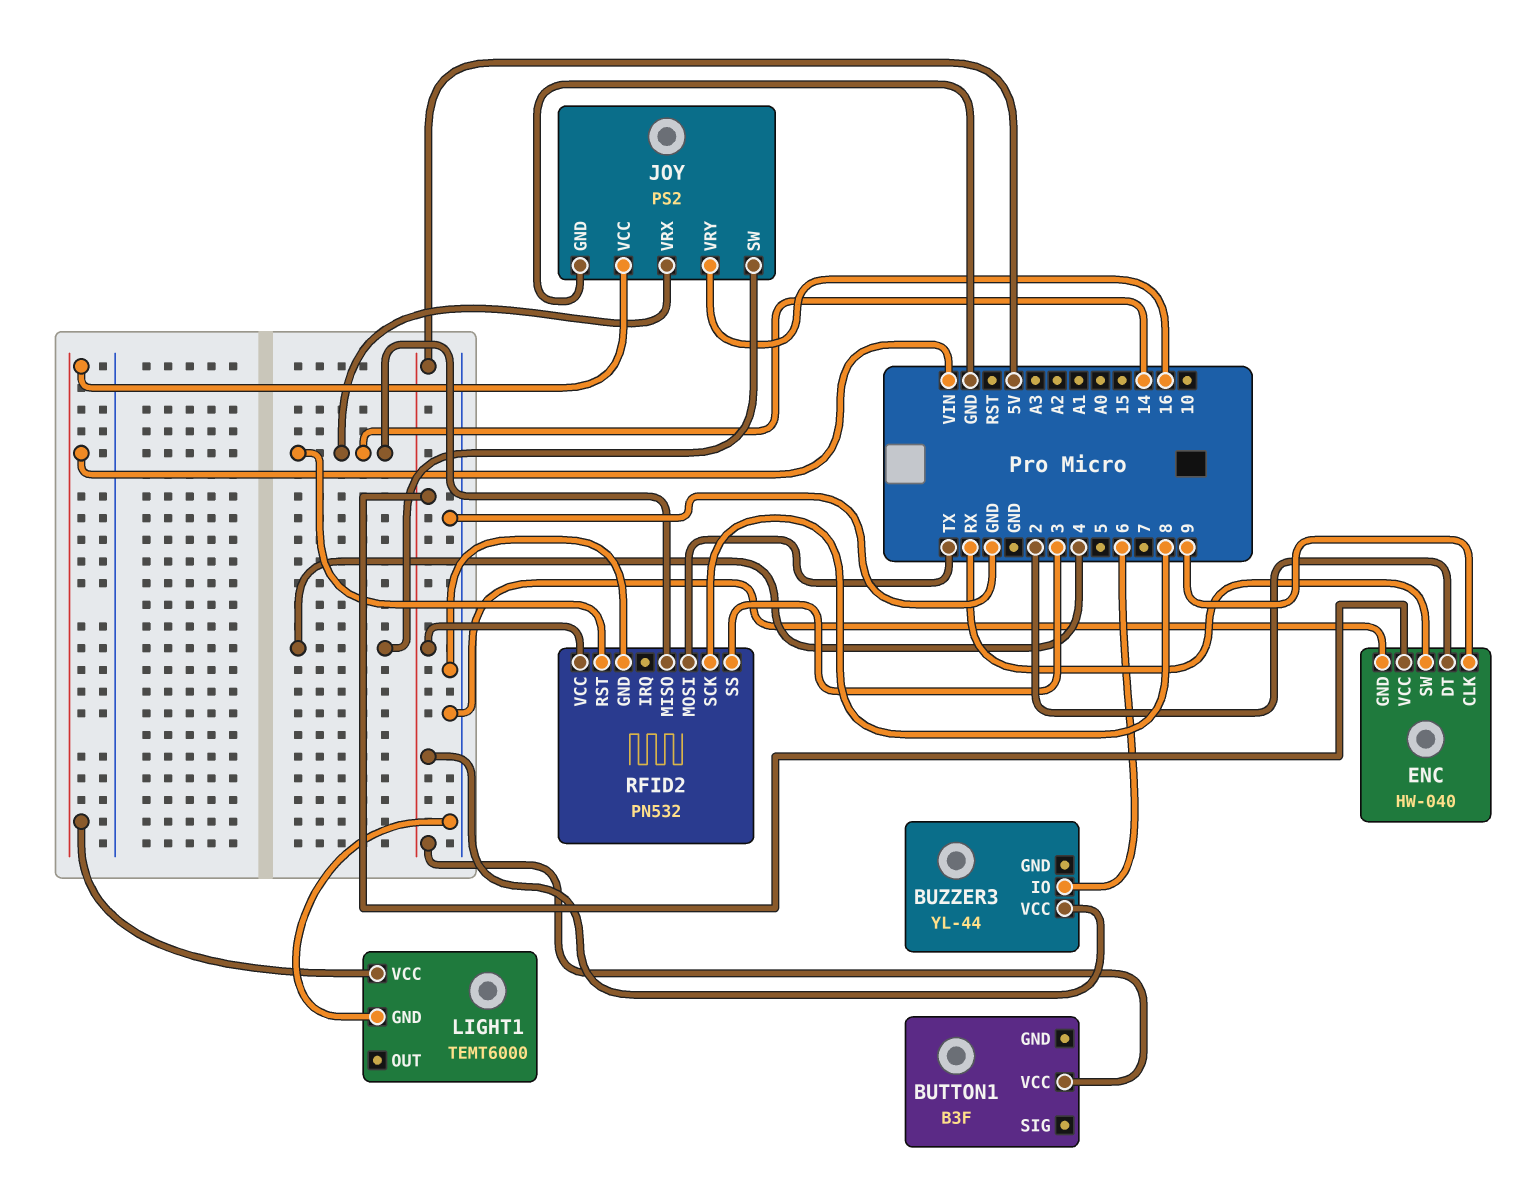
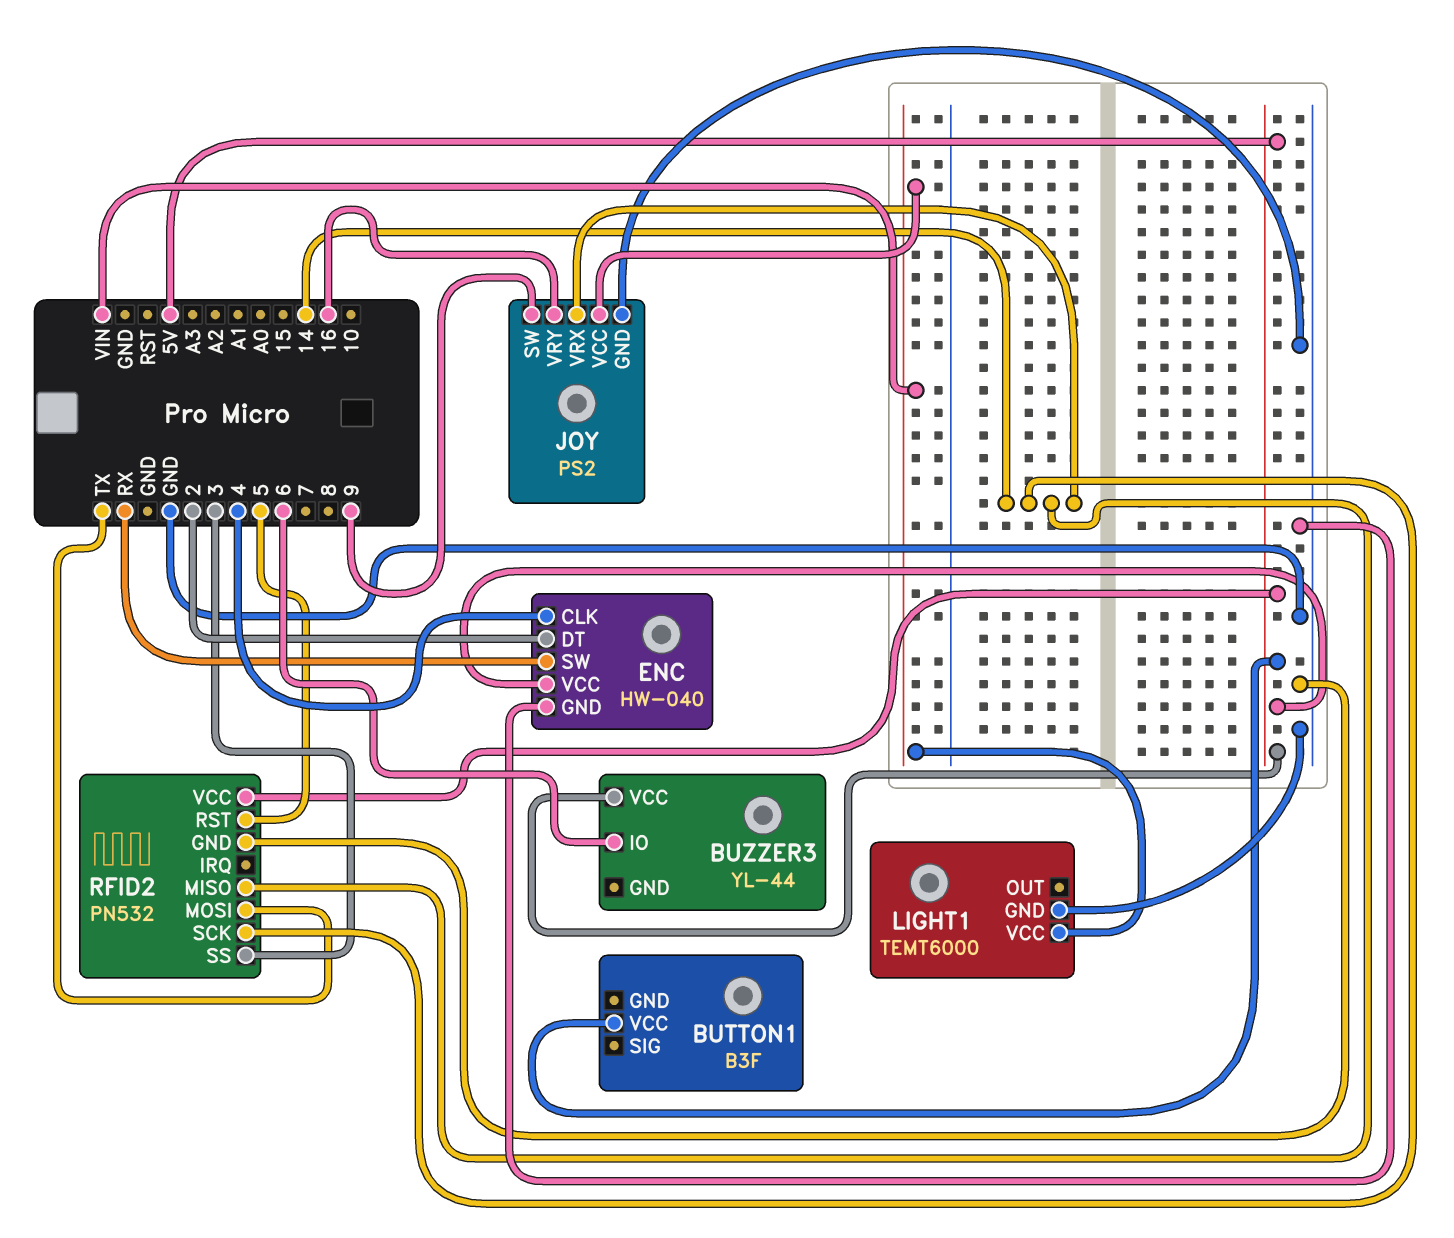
ENC pin CLK: 9 -> 4
JOY pin SW: 4 -> 9
RFID2 pin RST: 14 -> 5
RFID2 pin SCK: 8 -> 14

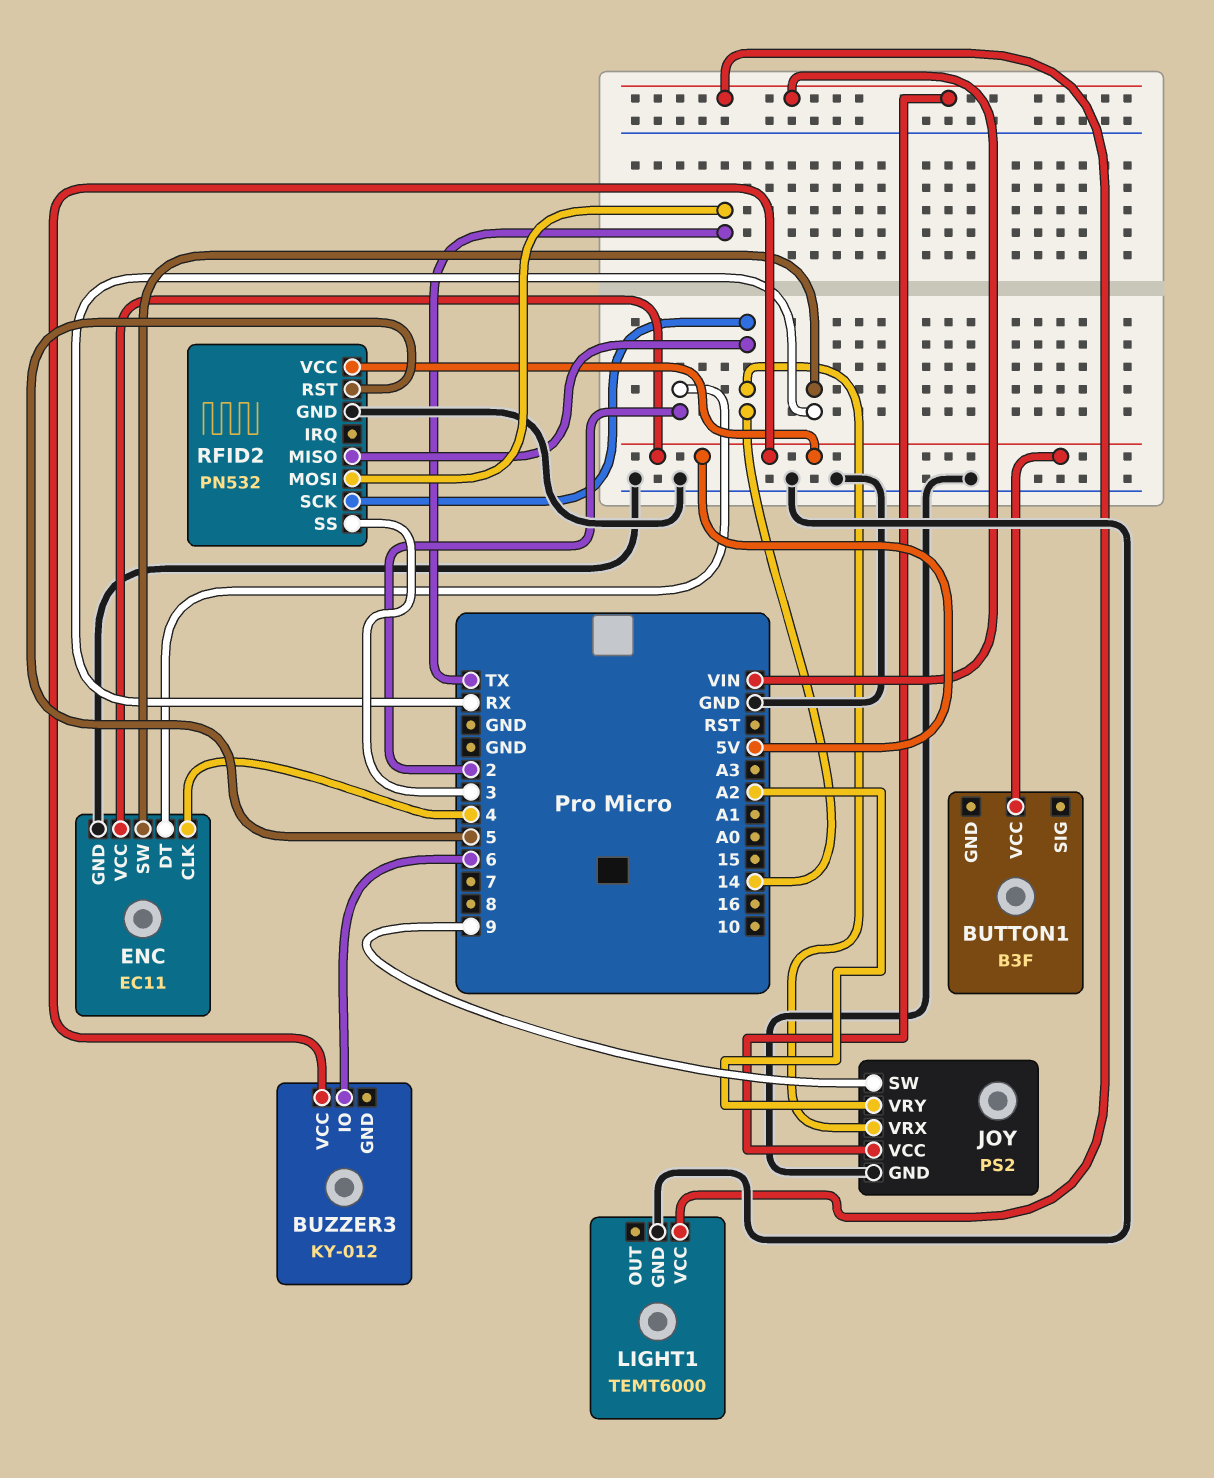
BUZZER3: YL-44 -> KY-012
ENC: HW-040 -> EC11
JOY pin VRY: 16 -> A2

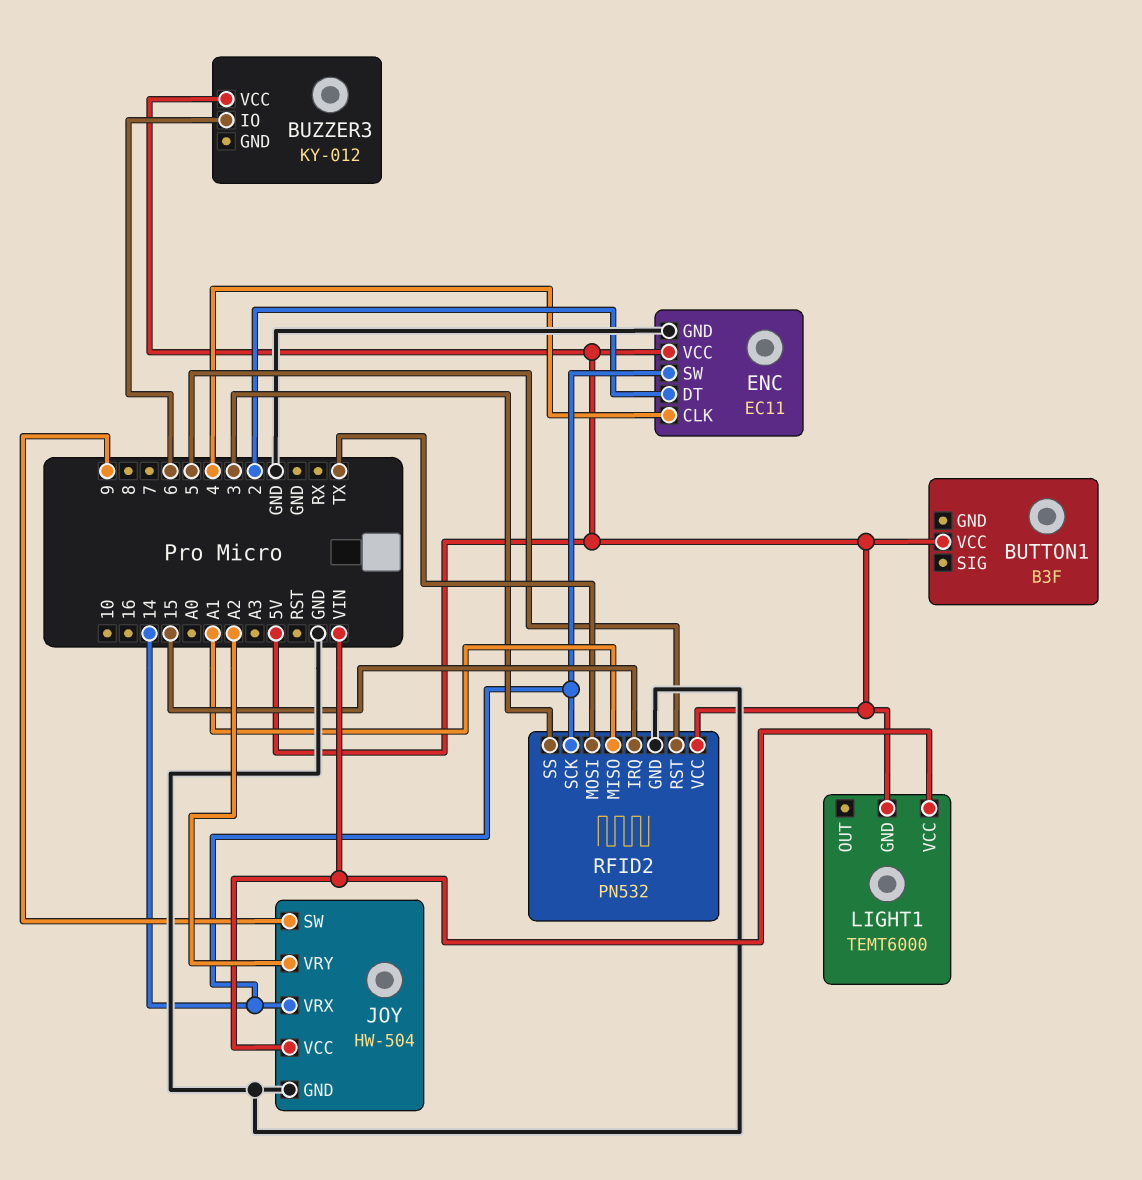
ENC pin SW: RX -> 14
JOY: PS2 -> HW-504
LIGHT1 pin GND: GND -> 5V
RFID2 pin IRQ: none -> 15
RFID2 pin MISO: 14 -> A1

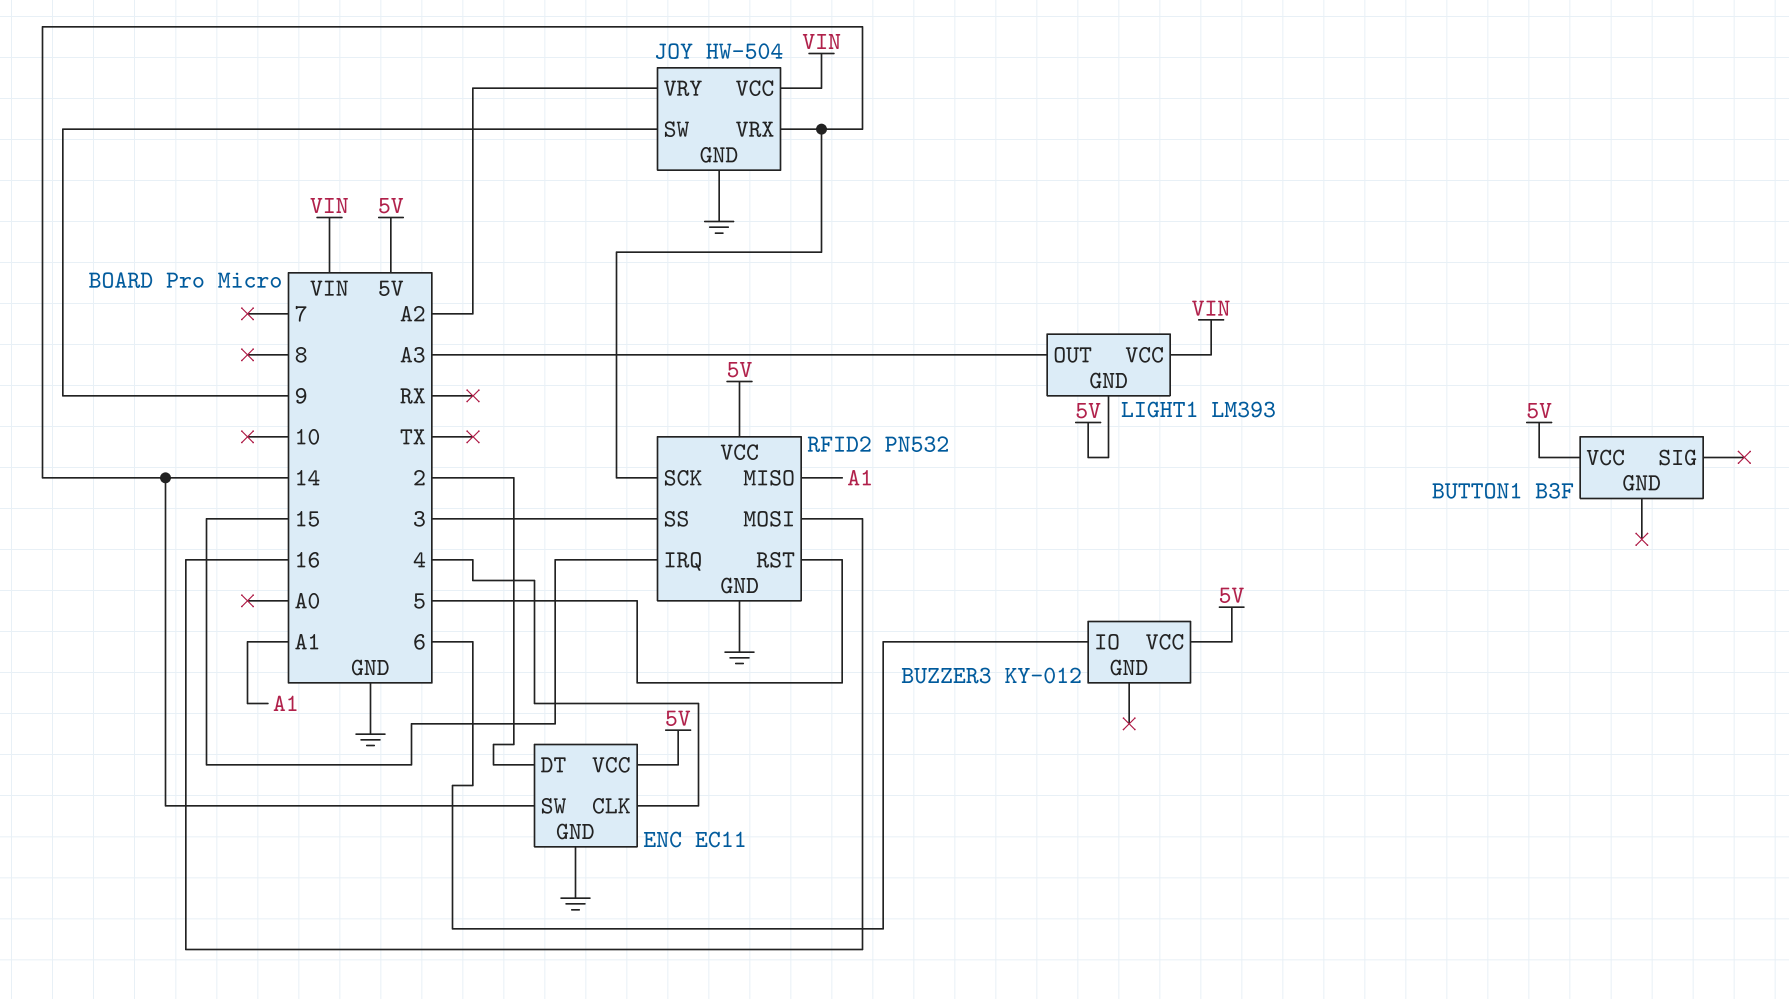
LIGHT1: TEMT6000 -> LM393
LIGHT1 pin OUT: none -> A3
RFID2 pin MOSI: TX -> 16

